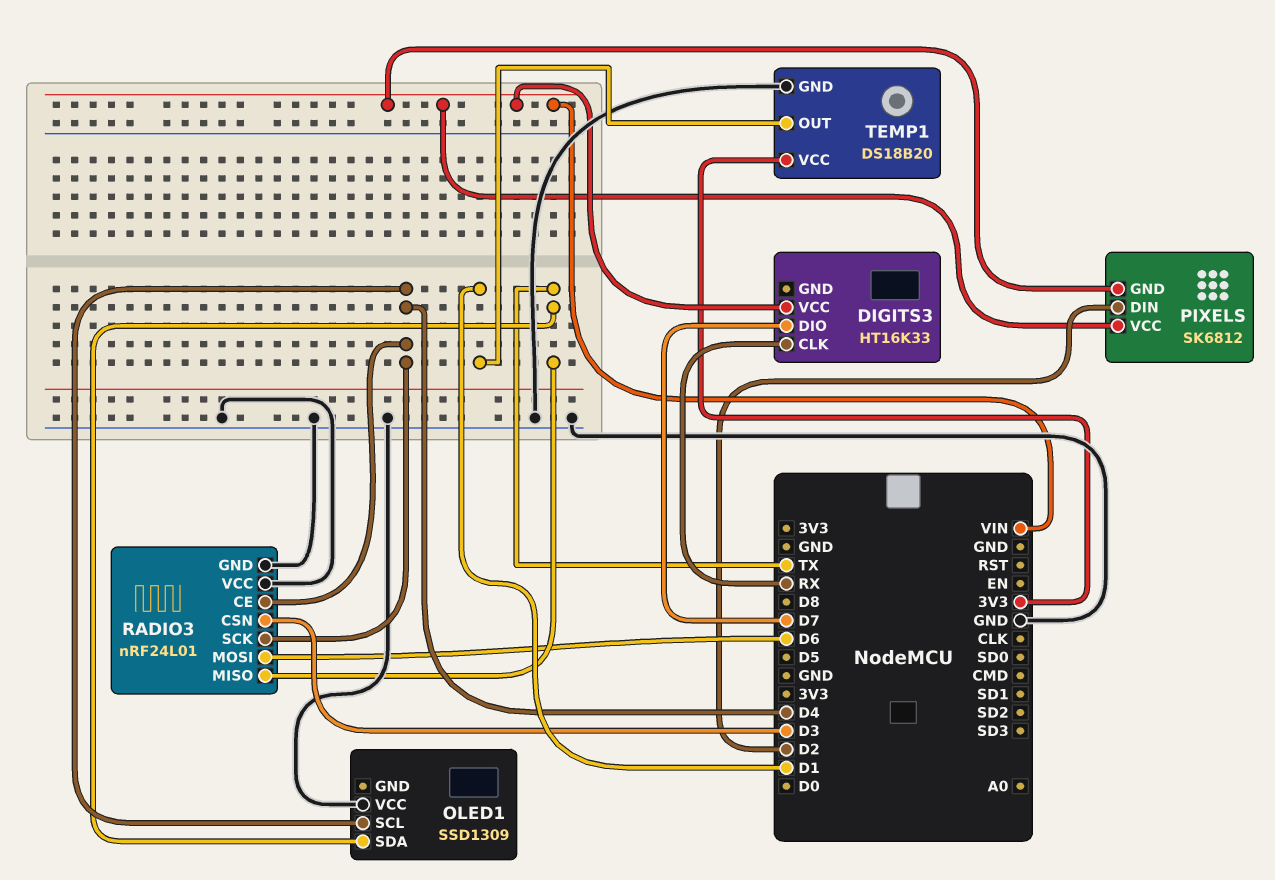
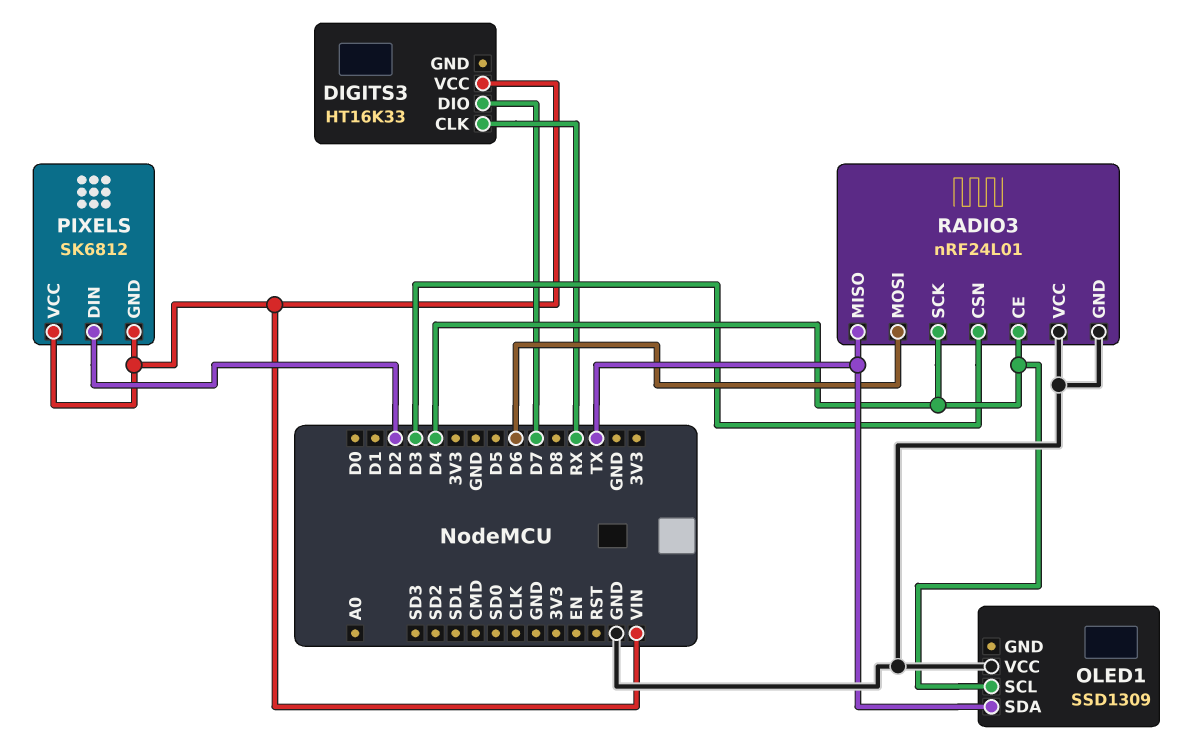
TEMP1: DS18B20 -> none
TEMP1 pin GND: GND -> none
TEMP1 pin OUT: D1 -> none
TEMP1 pin VCC: 3V3 -> none

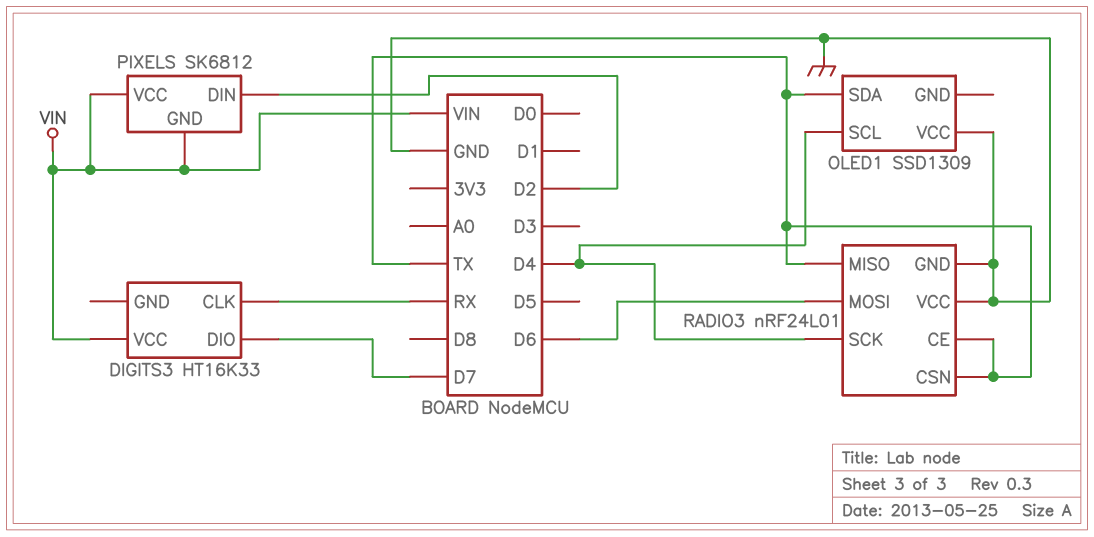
RADIO3 pin CE: D4 -> TX
RADIO3 pin CSN: D3 -> TX

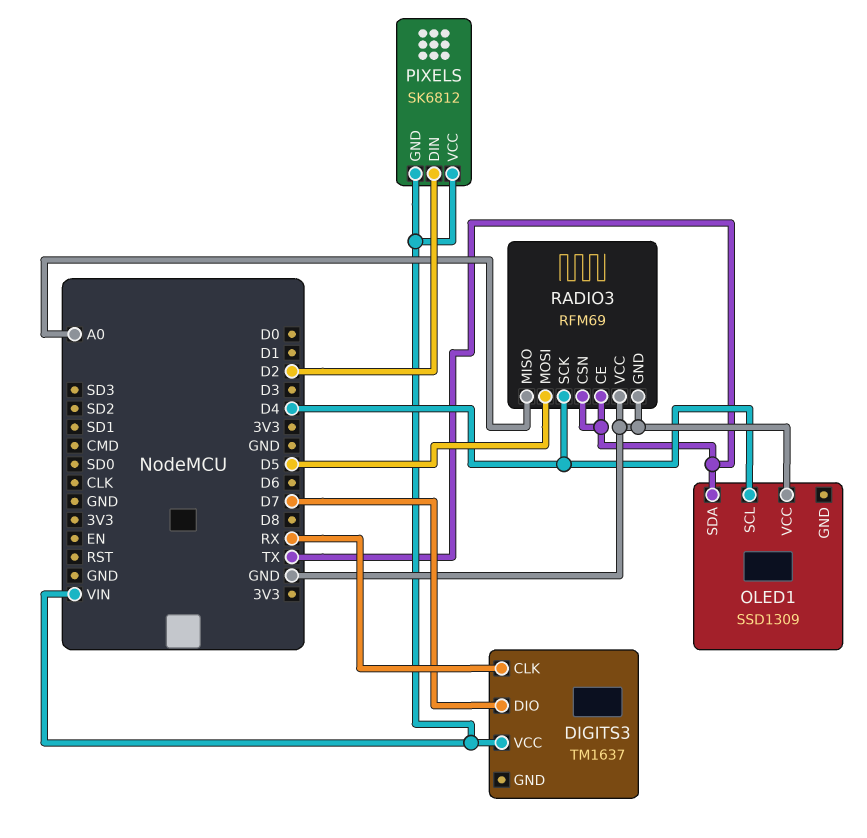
DIGITS3: HT16K33 -> TM1637
RADIO3: nRF24L01 -> RFM69
RADIO3 pin MISO: TX -> A0
RADIO3 pin MOSI: D6 -> D5

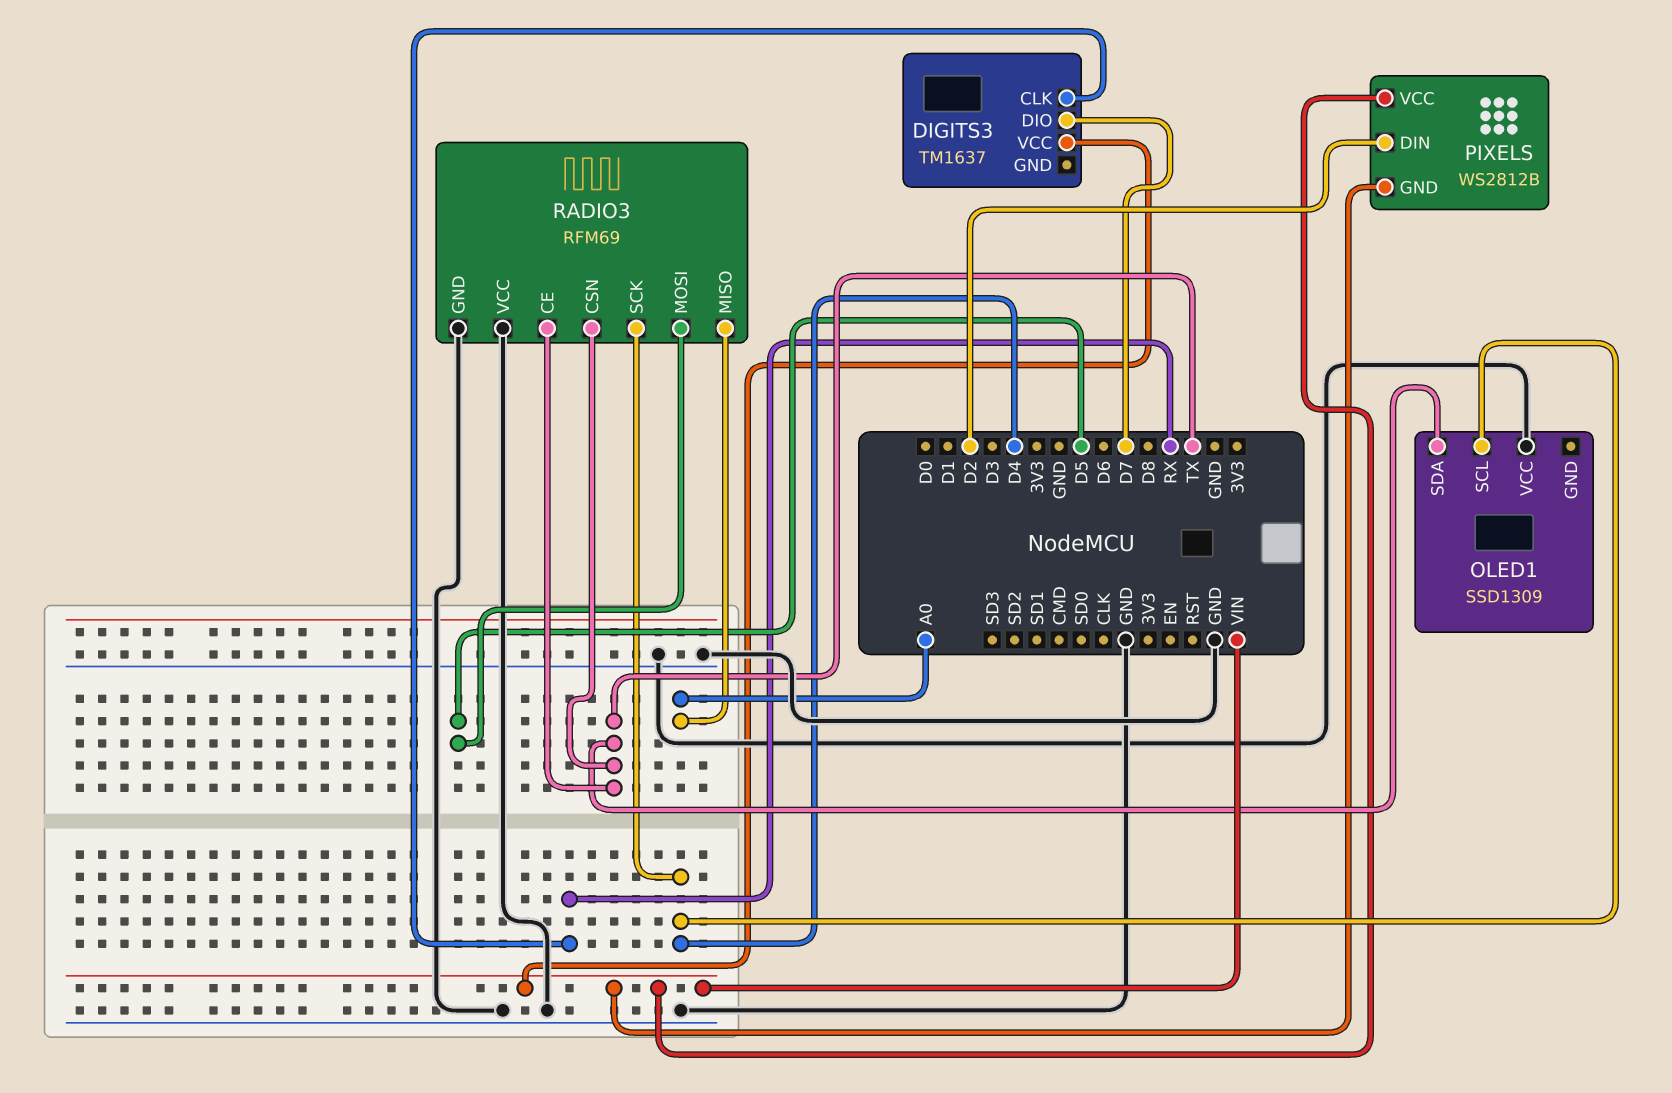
PIXELS: SK6812 -> WS2812B

